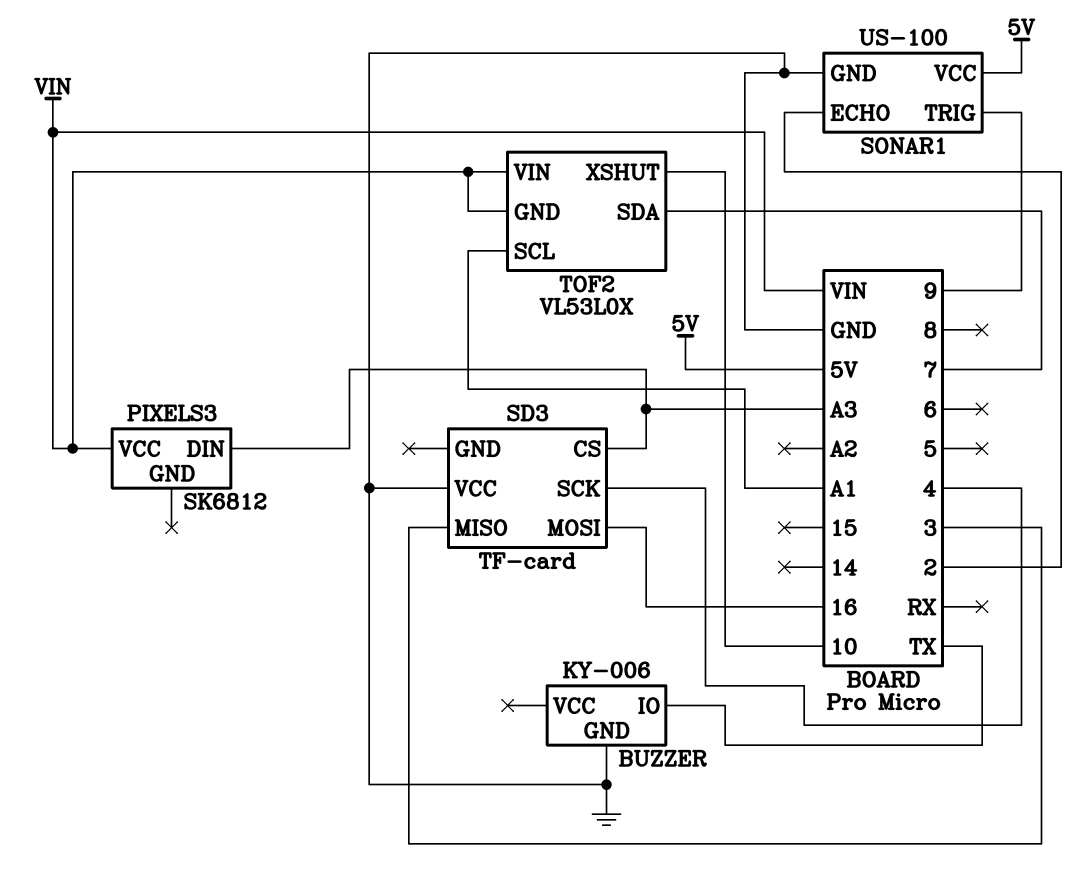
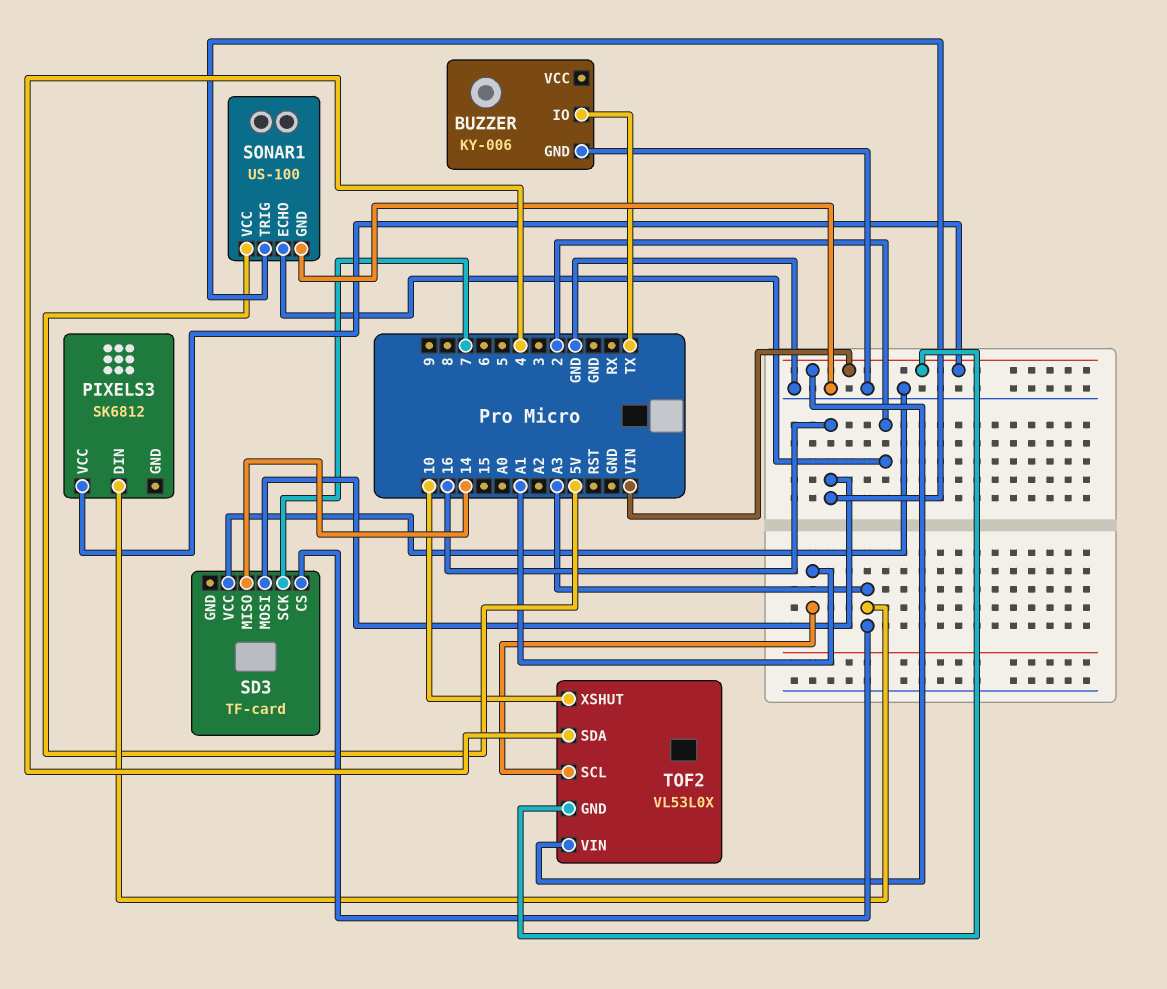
SD3 pin MISO: 3 -> 14
SD3 pin SCK: 4 -> 7
SONAR1 pin TRIG: 9 -> 16
TOF2 pin SDA: 7 -> 4

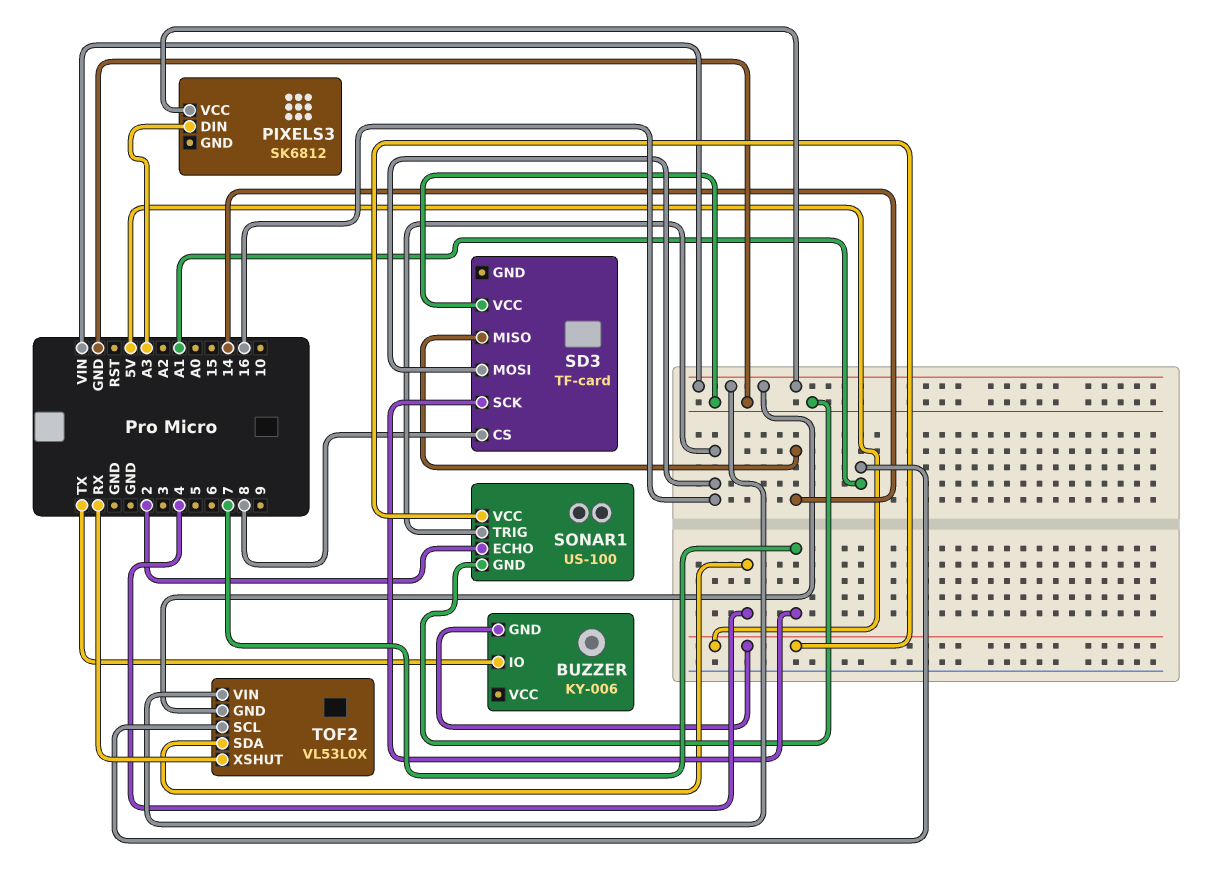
BUZZER pin GND: GND -> 5V
SD3 pin CS: A3 -> 8
TOF2 pin XSHUT: 10 -> RX

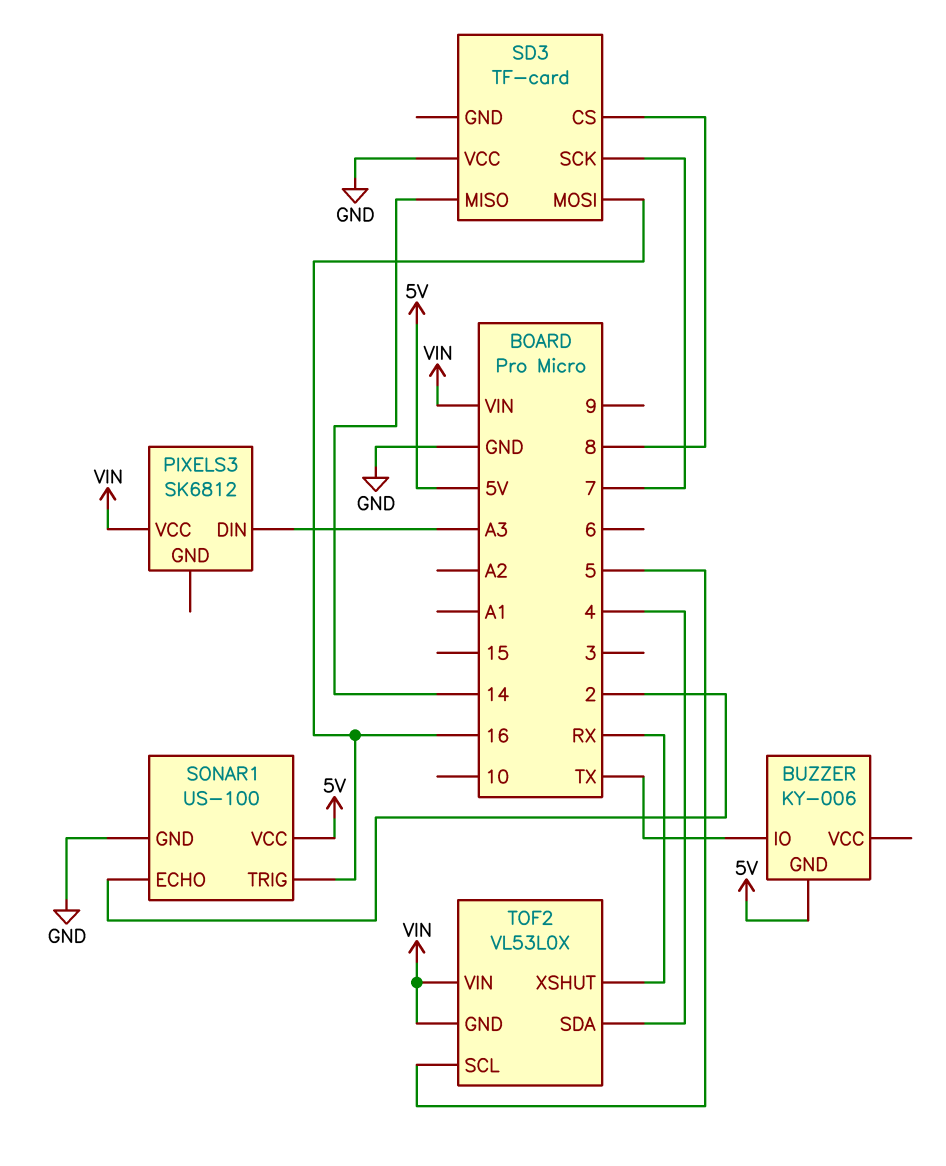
TOF2 pin SCL: A1 -> 5

